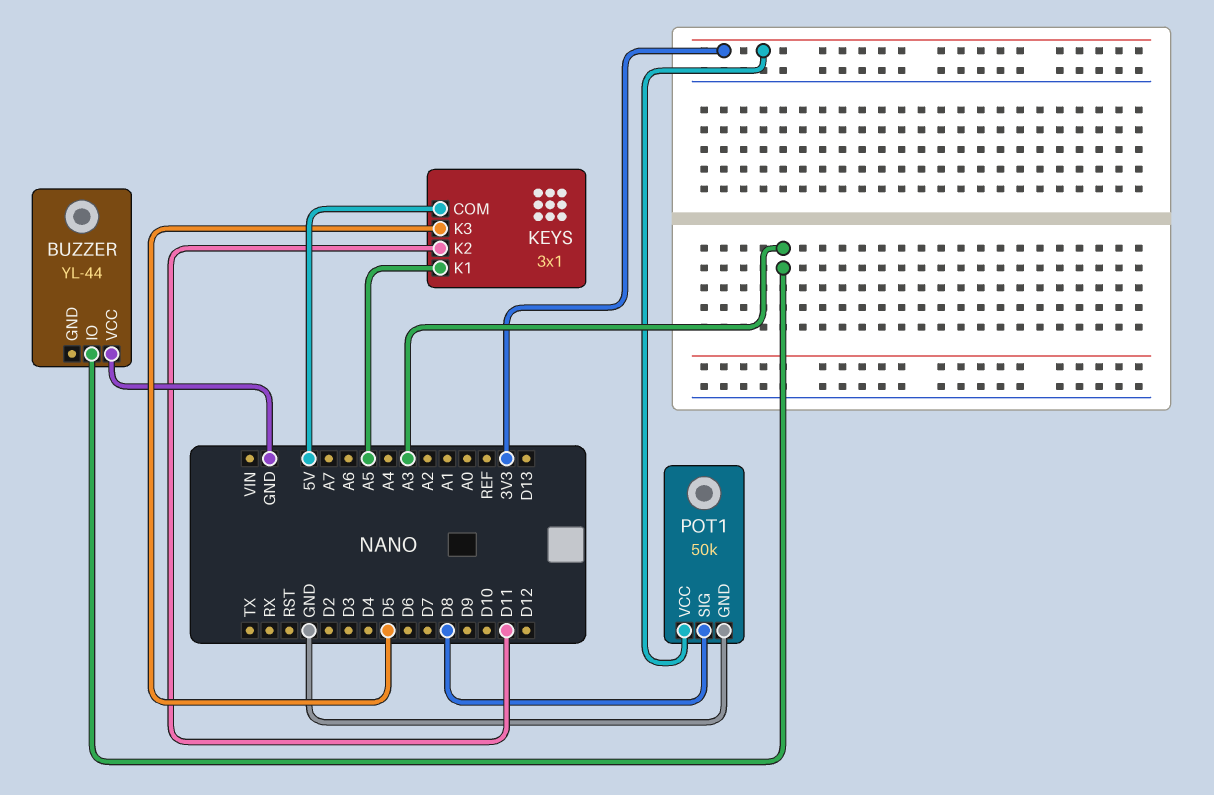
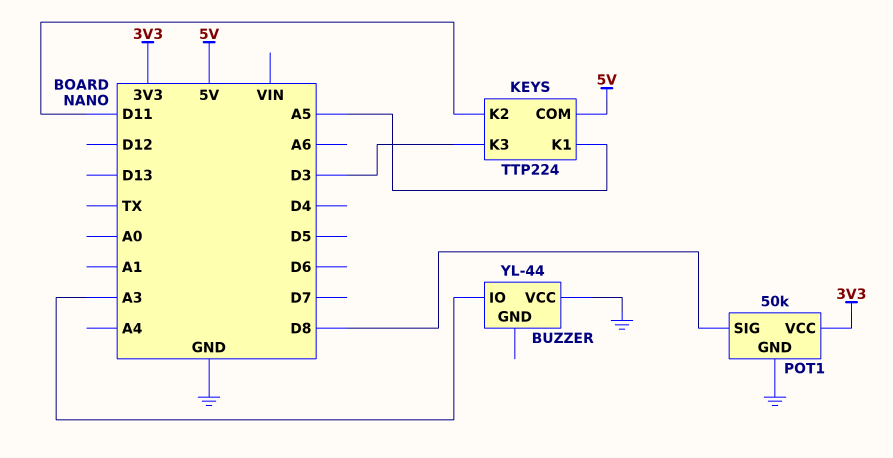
KEYS: 3x1 -> TTP224
KEYS pin K3: D5 -> D3

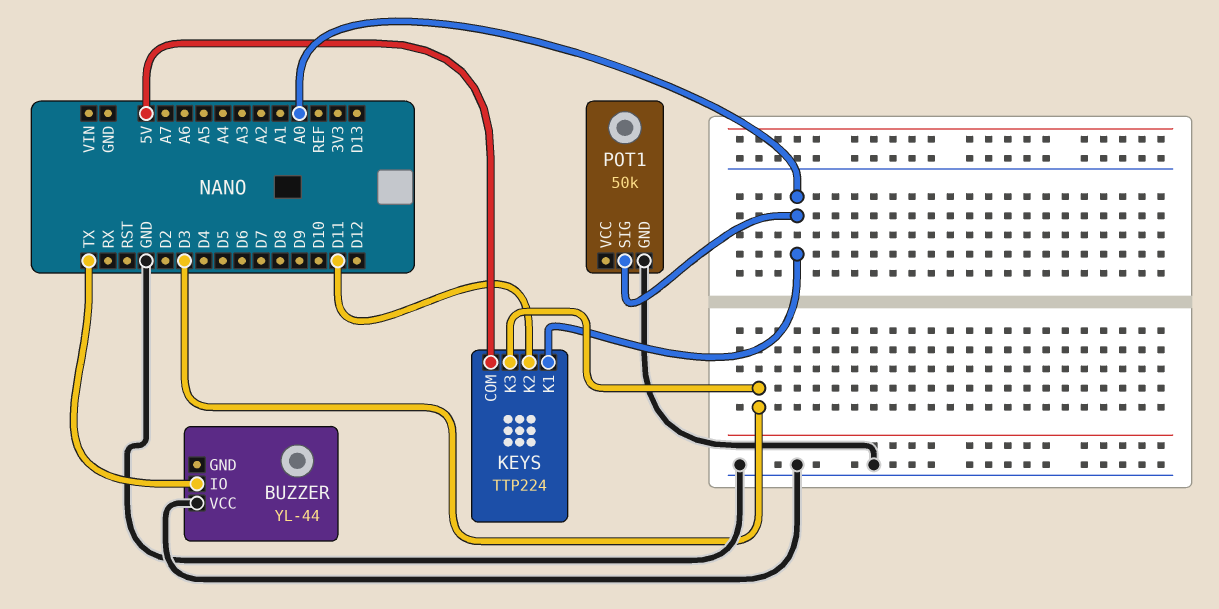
BUZZER pin IO: A3 -> TX
KEYS pin K1: A5 -> A0
POT1 pin SIG: D8 -> A0
POT1 pin VCC: 3V3 -> none

